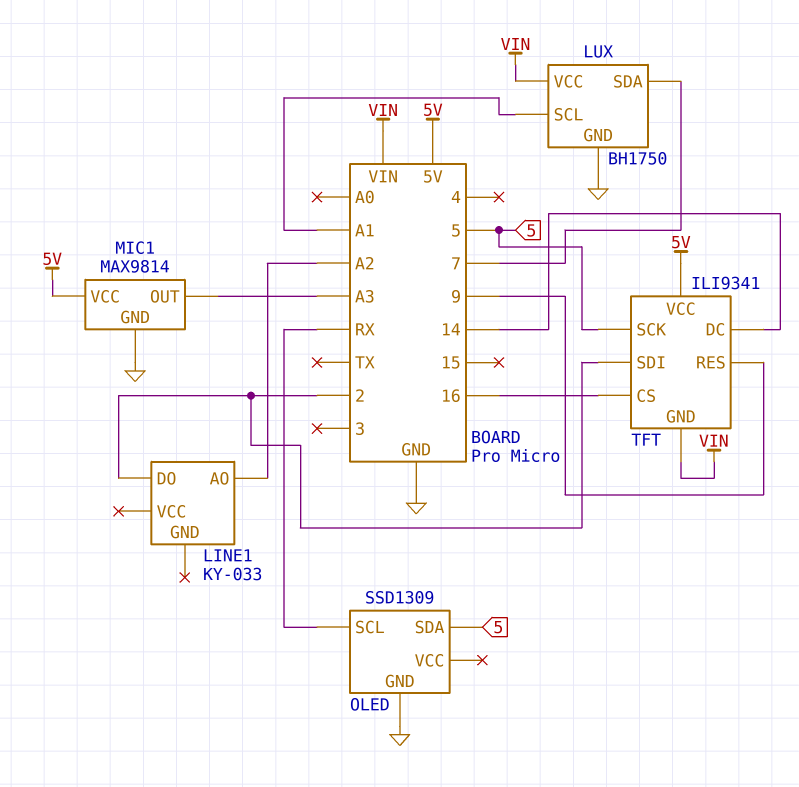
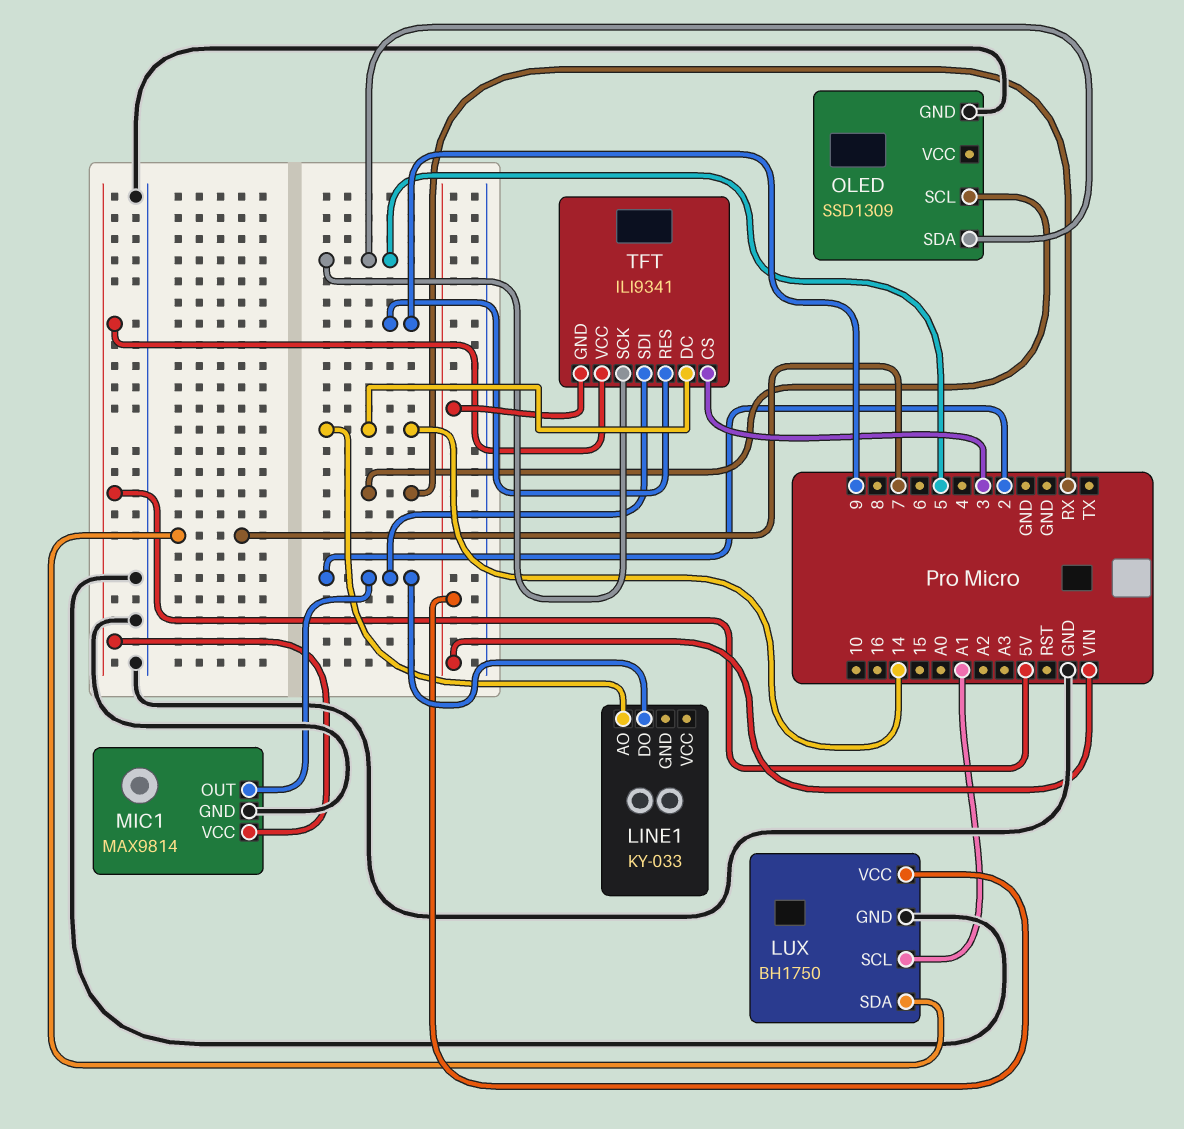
LINE1 pin AO: A2 -> 14
MIC1 pin OUT: A3 -> 2
TFT pin CS: 16 -> 3

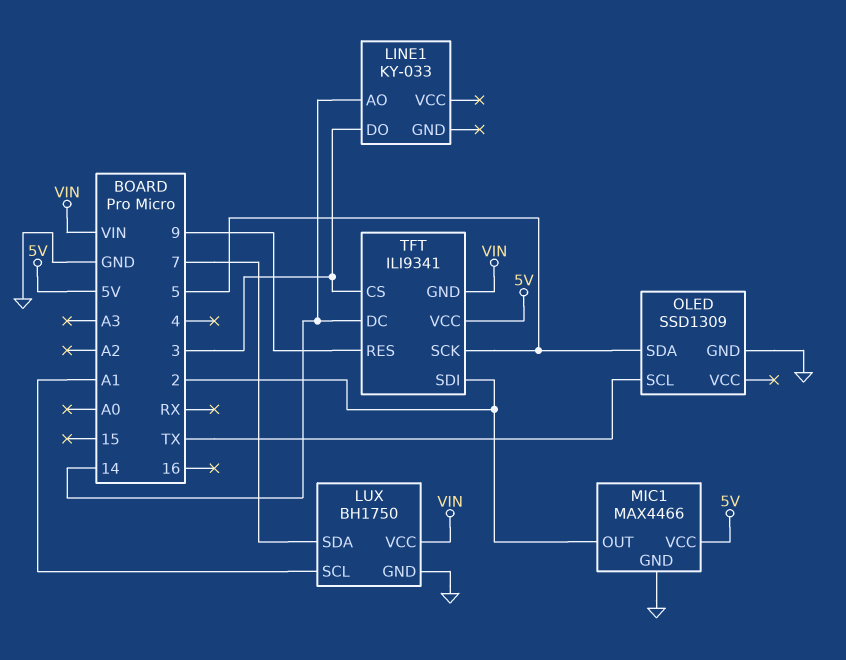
LINE1 pin DO: 2 -> 3
MIC1: MAX9814 -> MAX4466
OLED pin SCL: RX -> TX

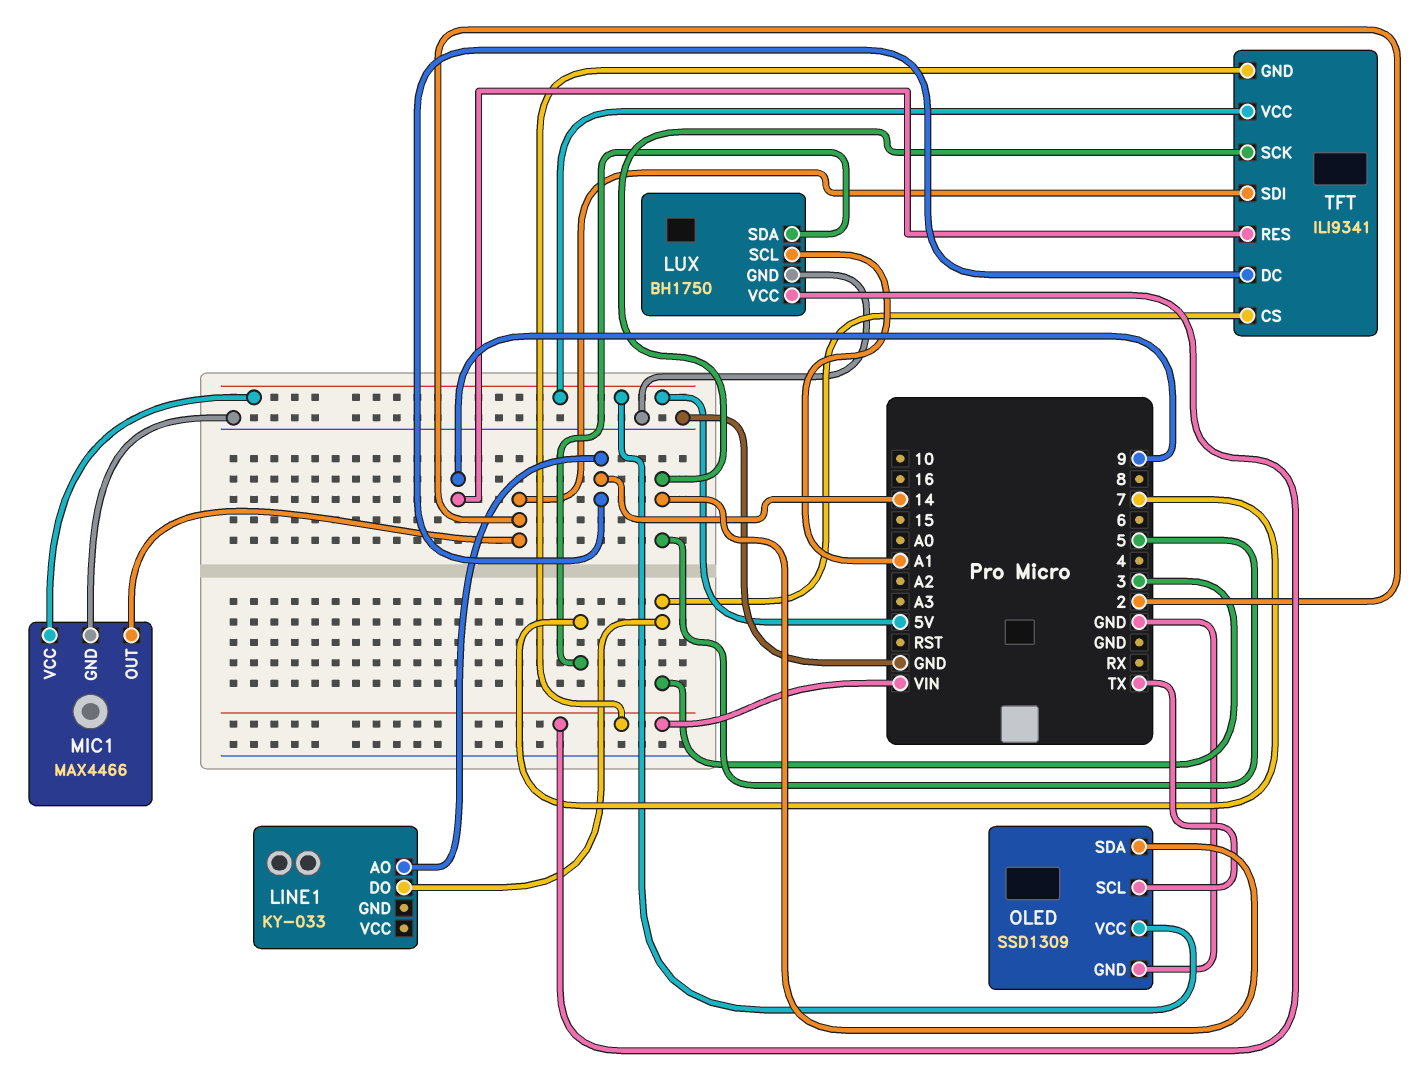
OLED pin VCC: none -> 5V

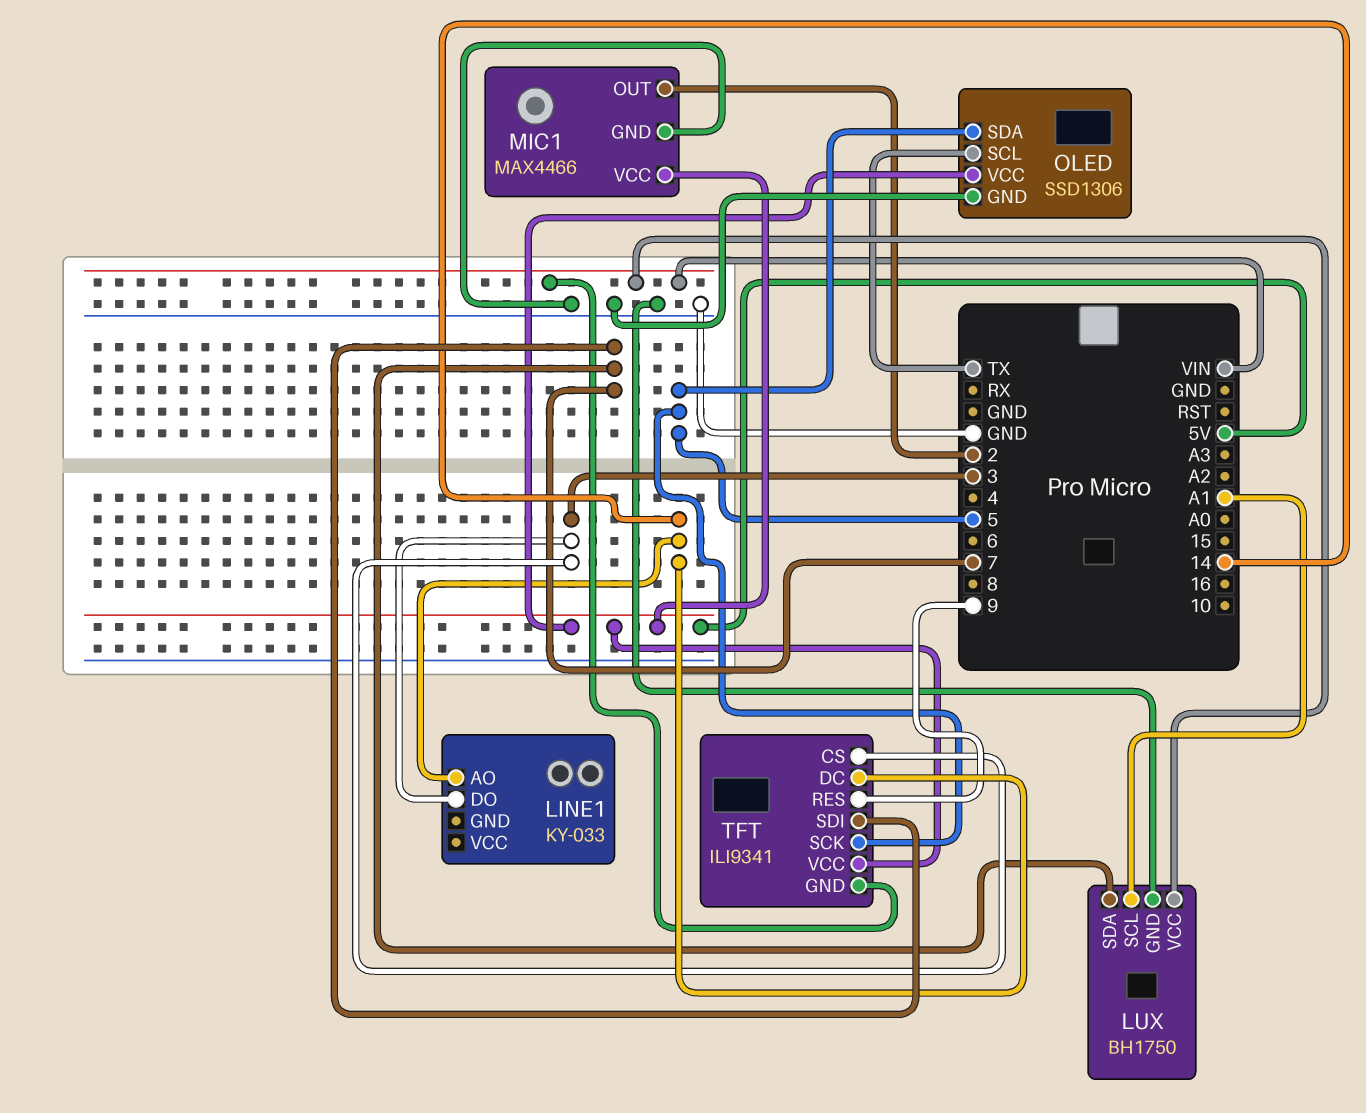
OLED: SSD1309 -> SSD1306
TFT pin SDI: 2 -> 7

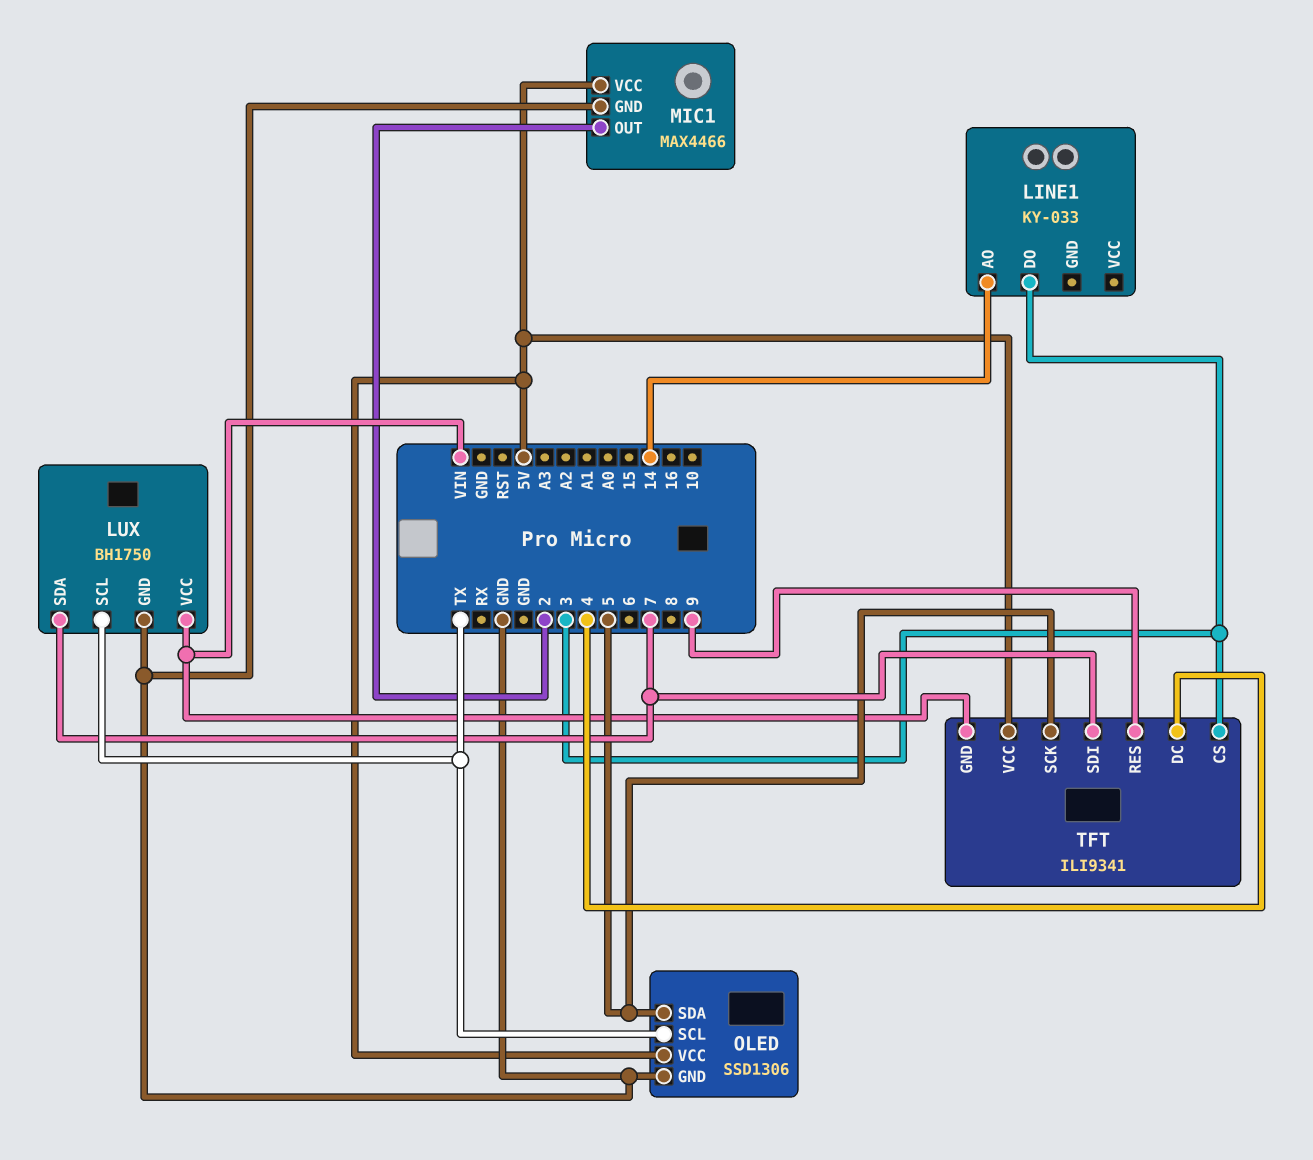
LUX pin SCL: A1 -> TX
TFT pin DC: 14 -> 4

